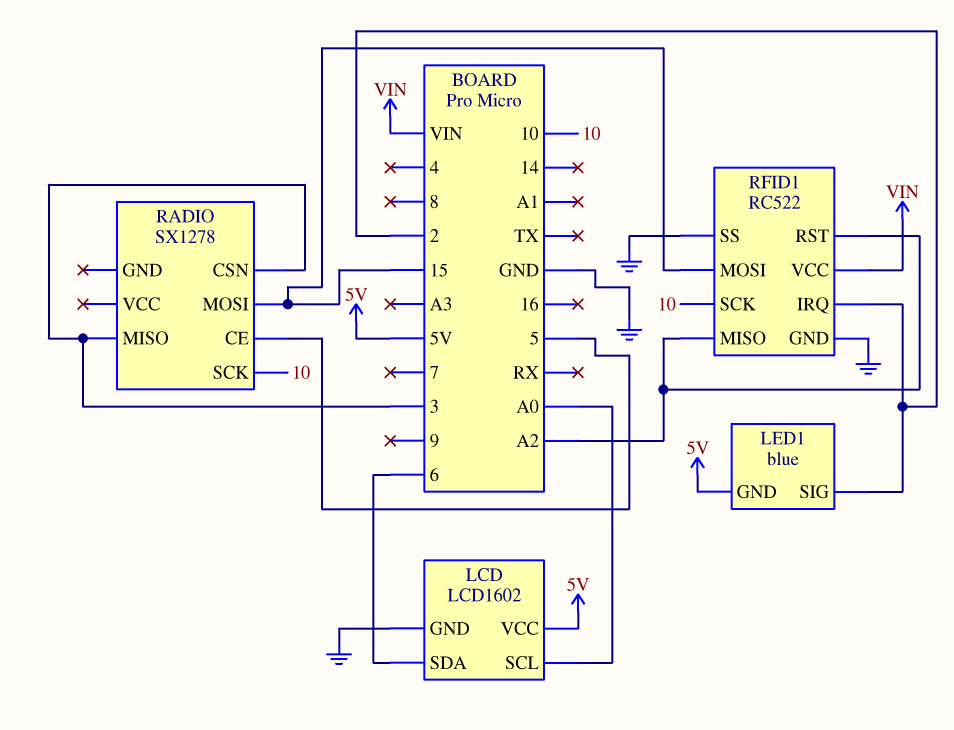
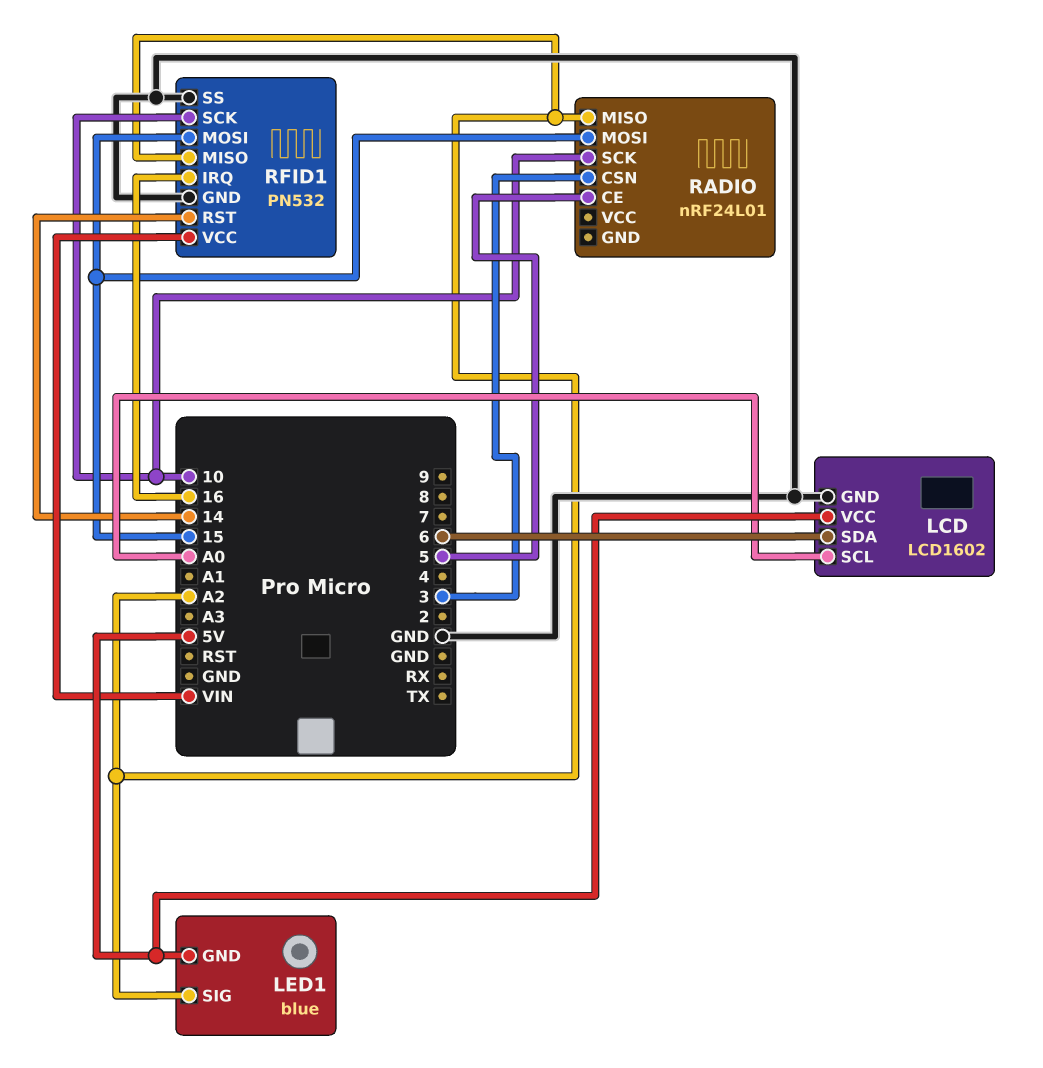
LED1 pin SIG: 2 -> A2
RADIO: SX1278 -> nRF24L01
RADIO pin MISO: 3 -> A2
RFID1: RC522 -> PN532
RFID1 pin IRQ: 2 -> 16
RFID1 pin RST: A2 -> 14

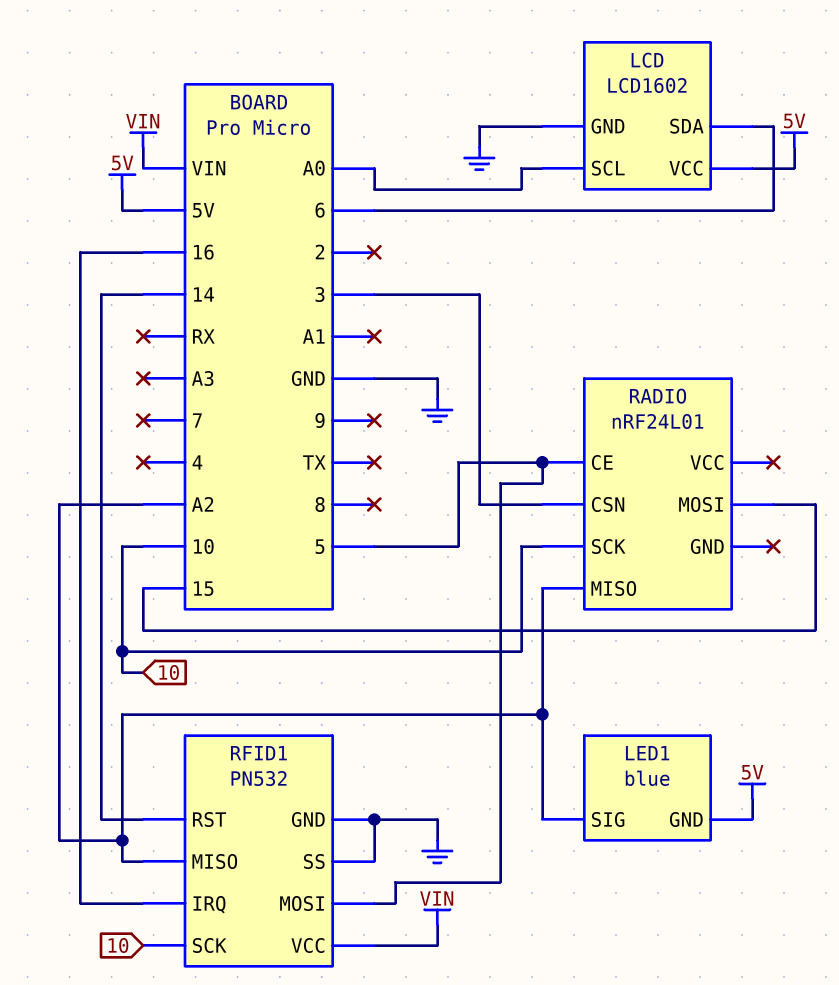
RFID1 pin MOSI: 15 -> 5

